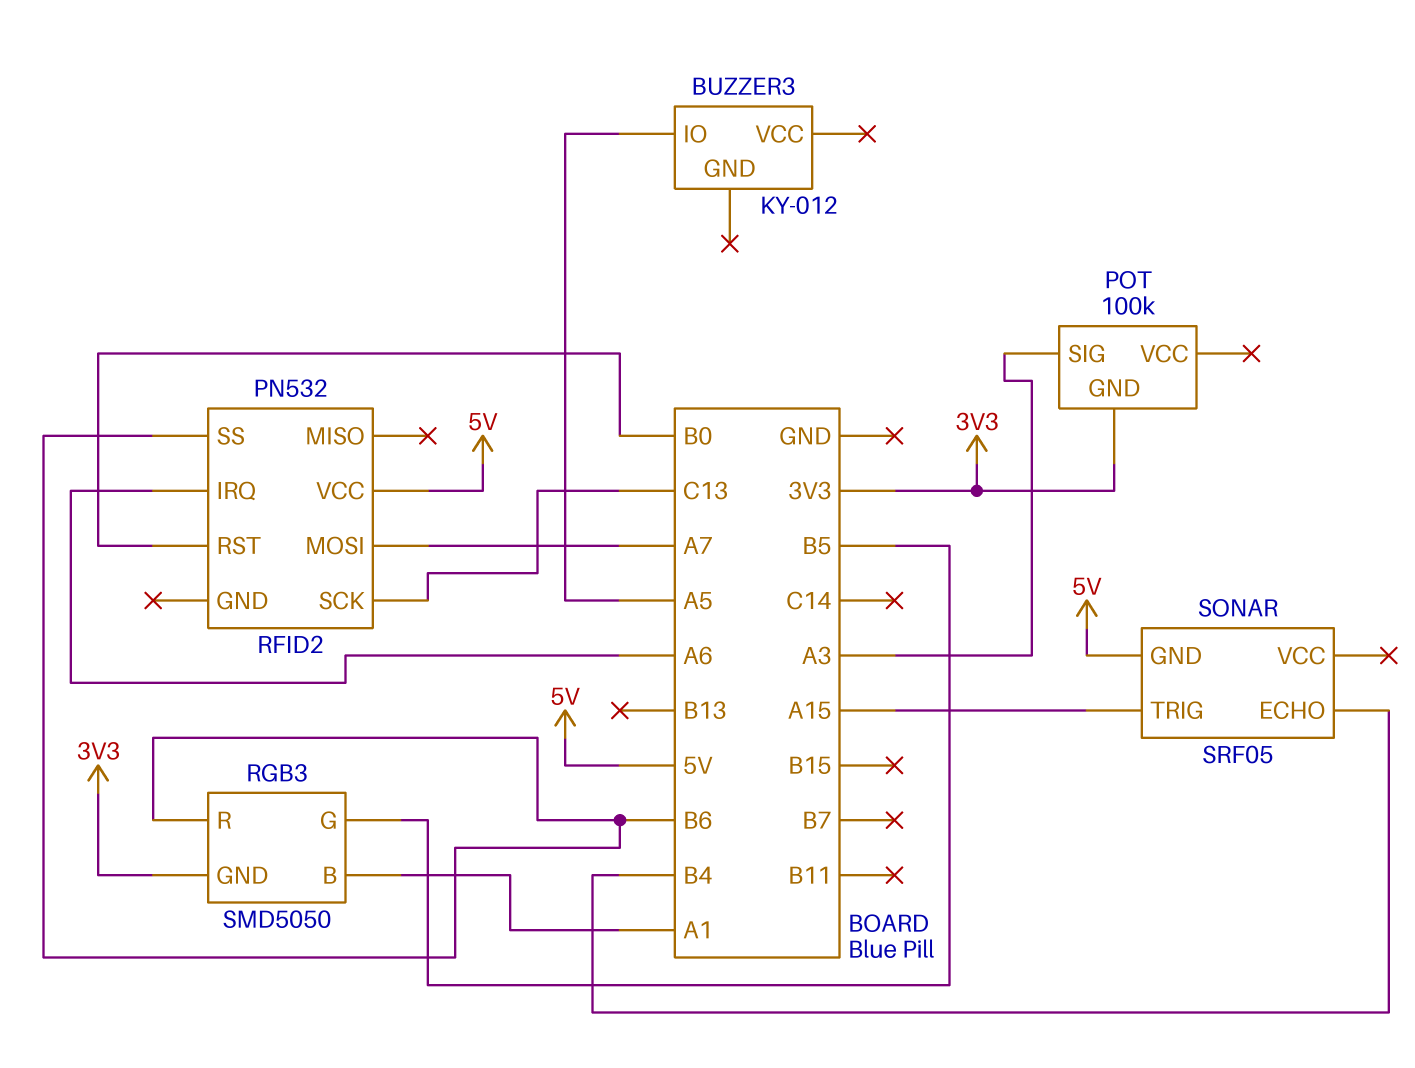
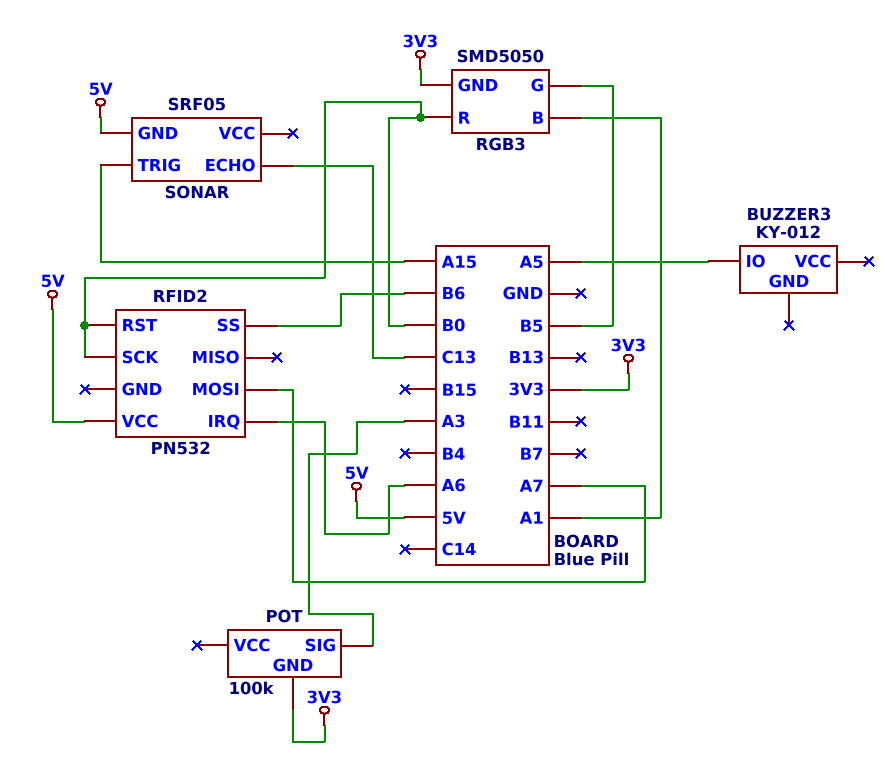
RFID2 pin SCK: C13 -> B0
RGB3 pin R: B6 -> B0
SONAR pin ECHO: B4 -> C13

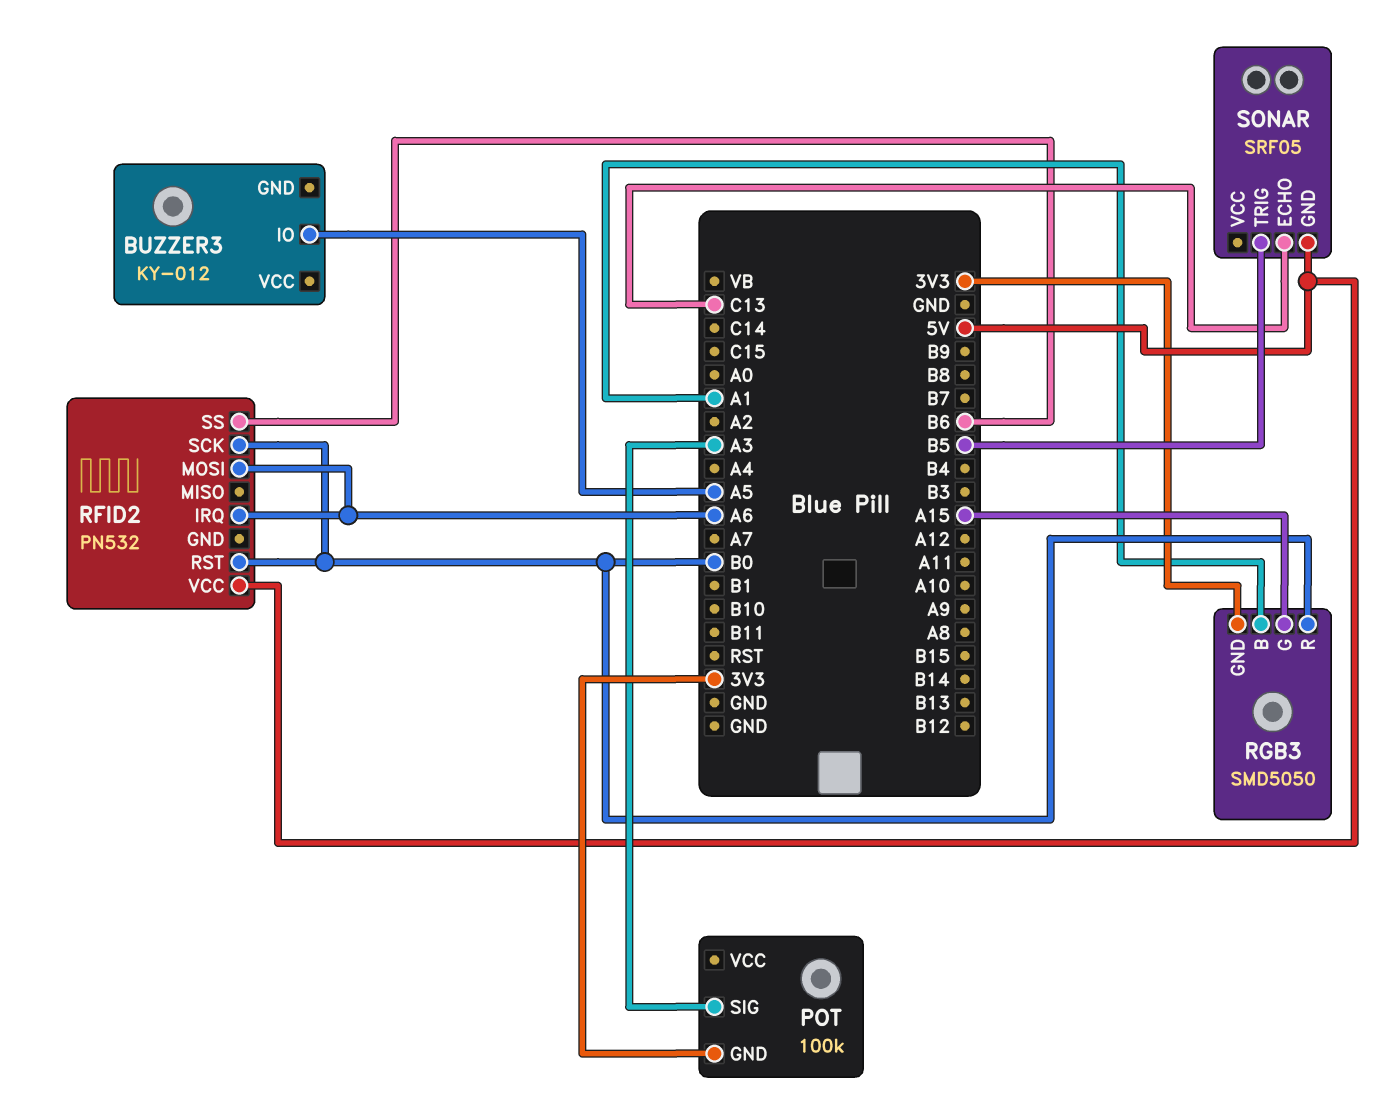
RFID2 pin MOSI: A7 -> A6
RGB3 pin G: B5 -> A15
SONAR pin TRIG: A15 -> B5

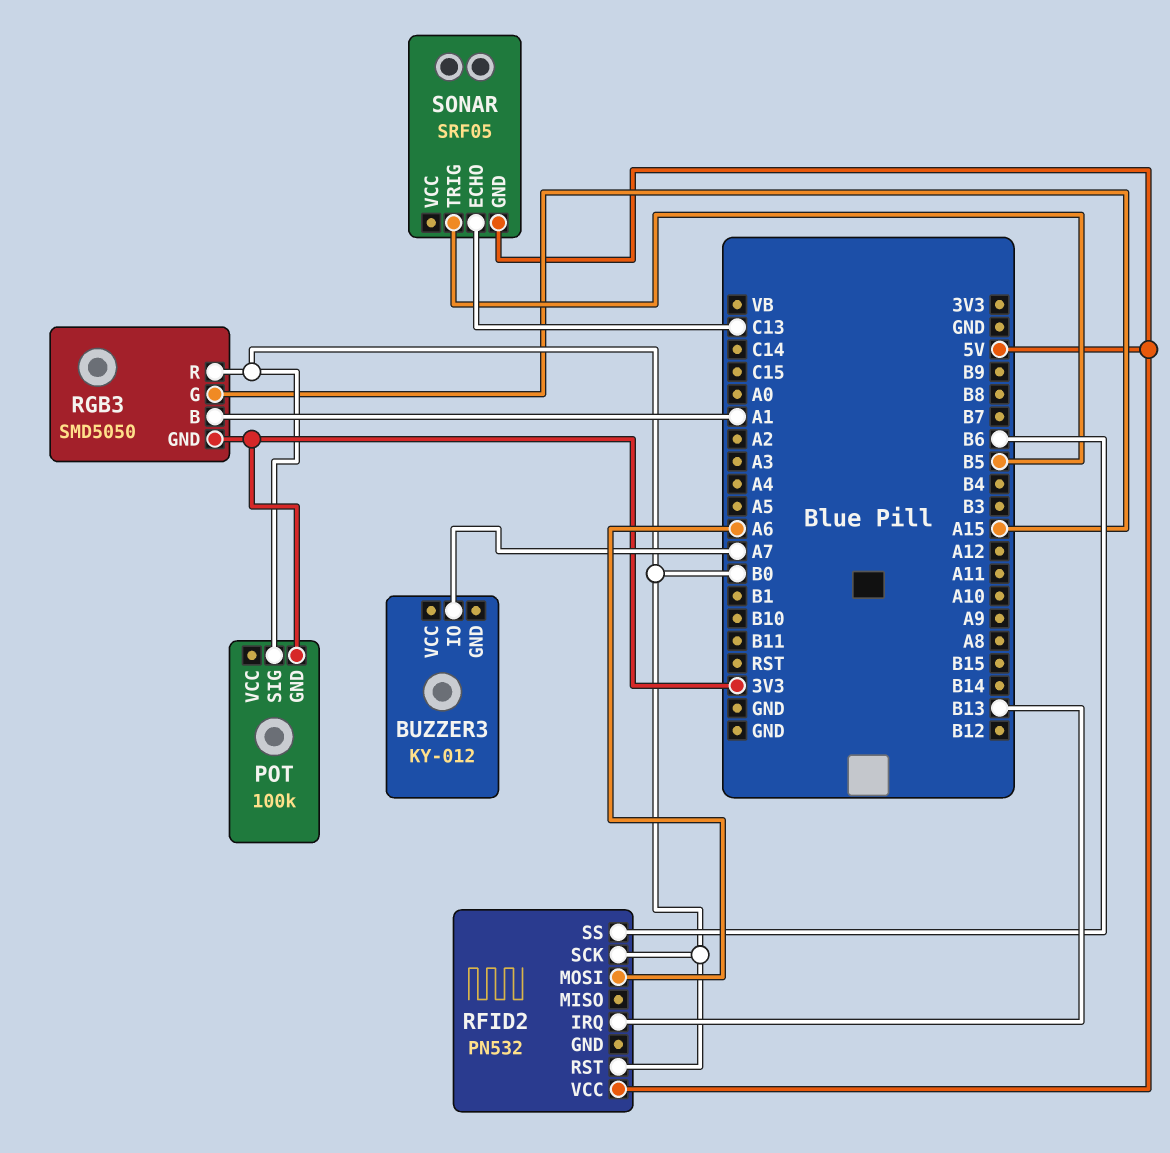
BUZZER3 pin IO: A5 -> A7
POT pin SIG: A3 -> B0
RFID2 pin IRQ: A6 -> B13

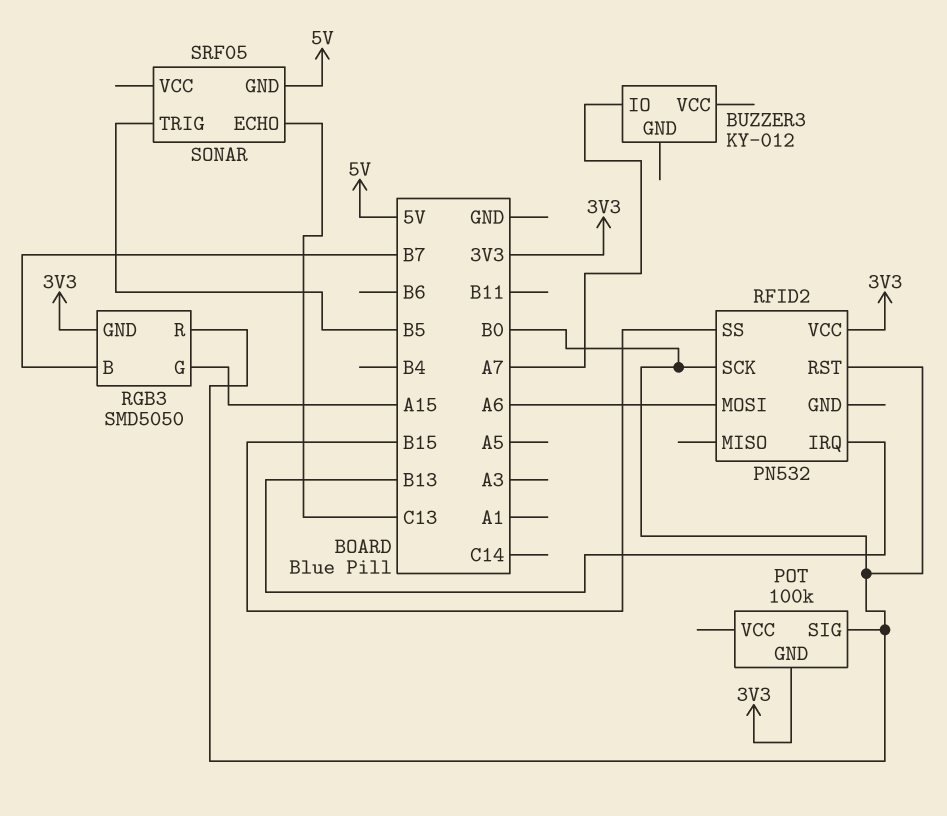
RFID2 pin SS: B6 -> B15
RFID2 pin VCC: 5V -> 3V3
RGB3 pin B: A1 -> B7

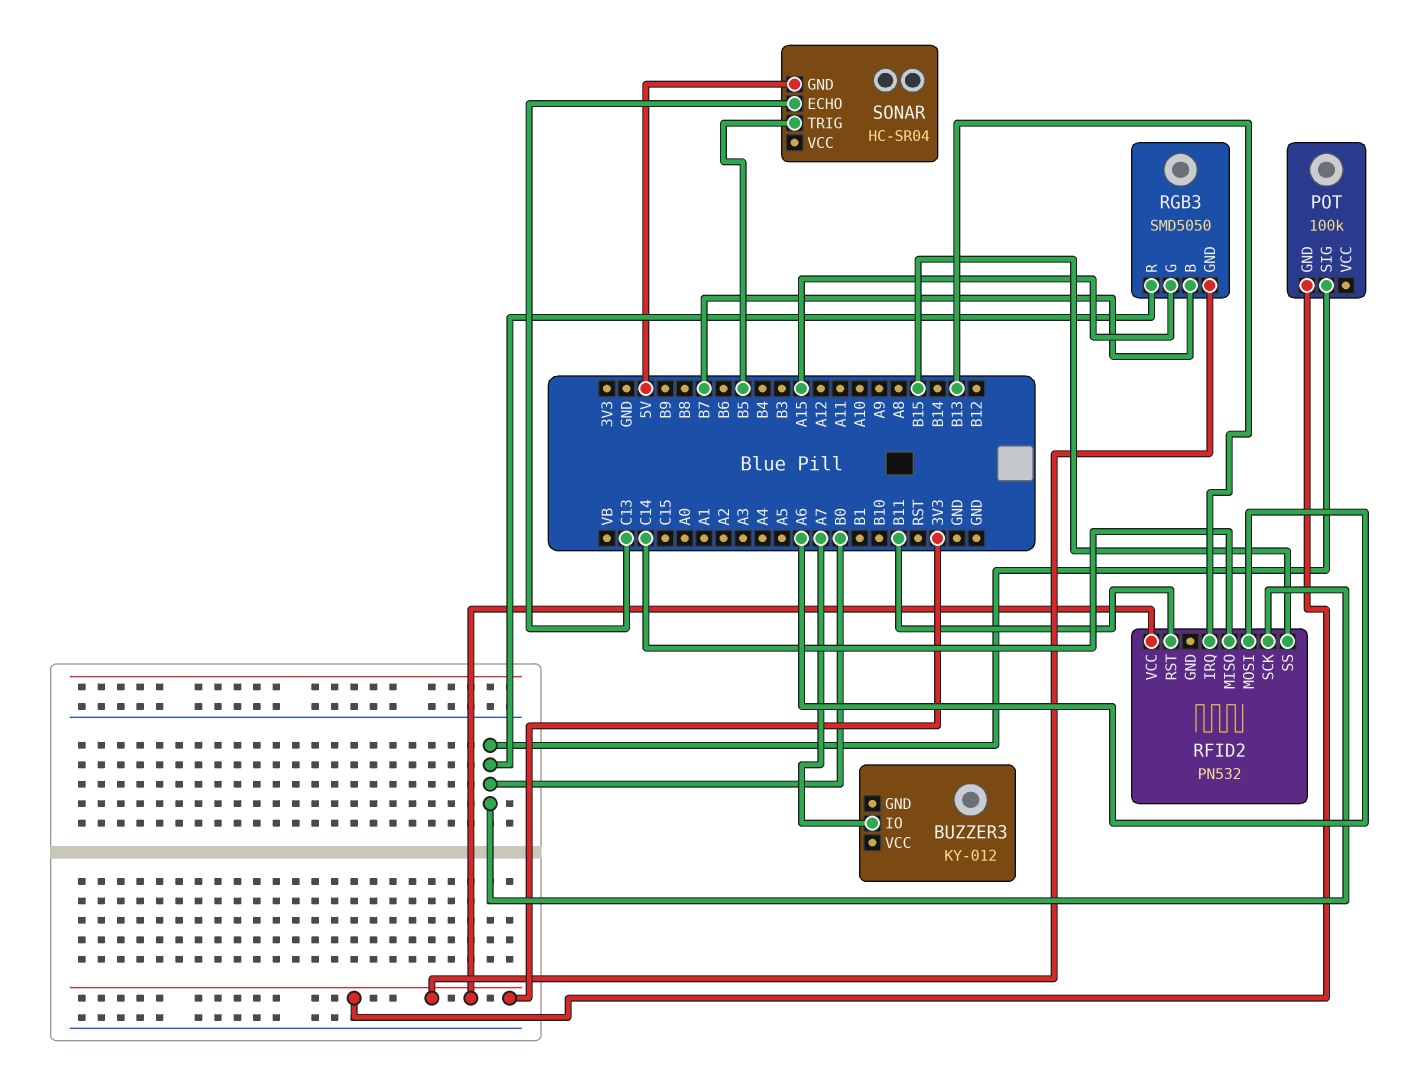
RFID2 pin MISO: none -> C14
RFID2 pin RST: B0 -> B11
SONAR: SRF05 -> HC-SR04

